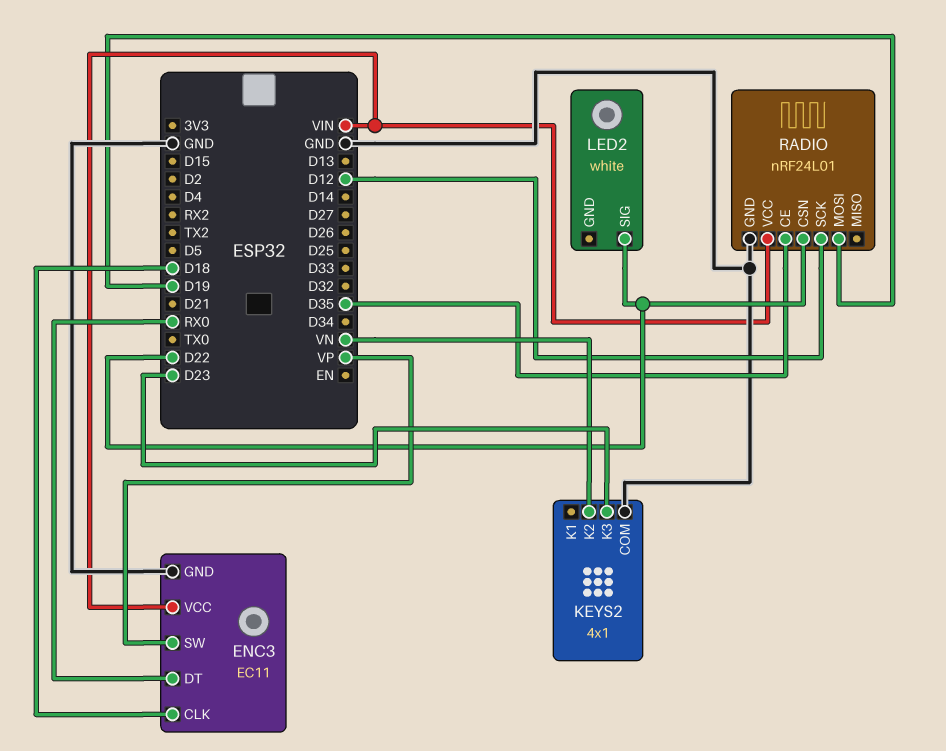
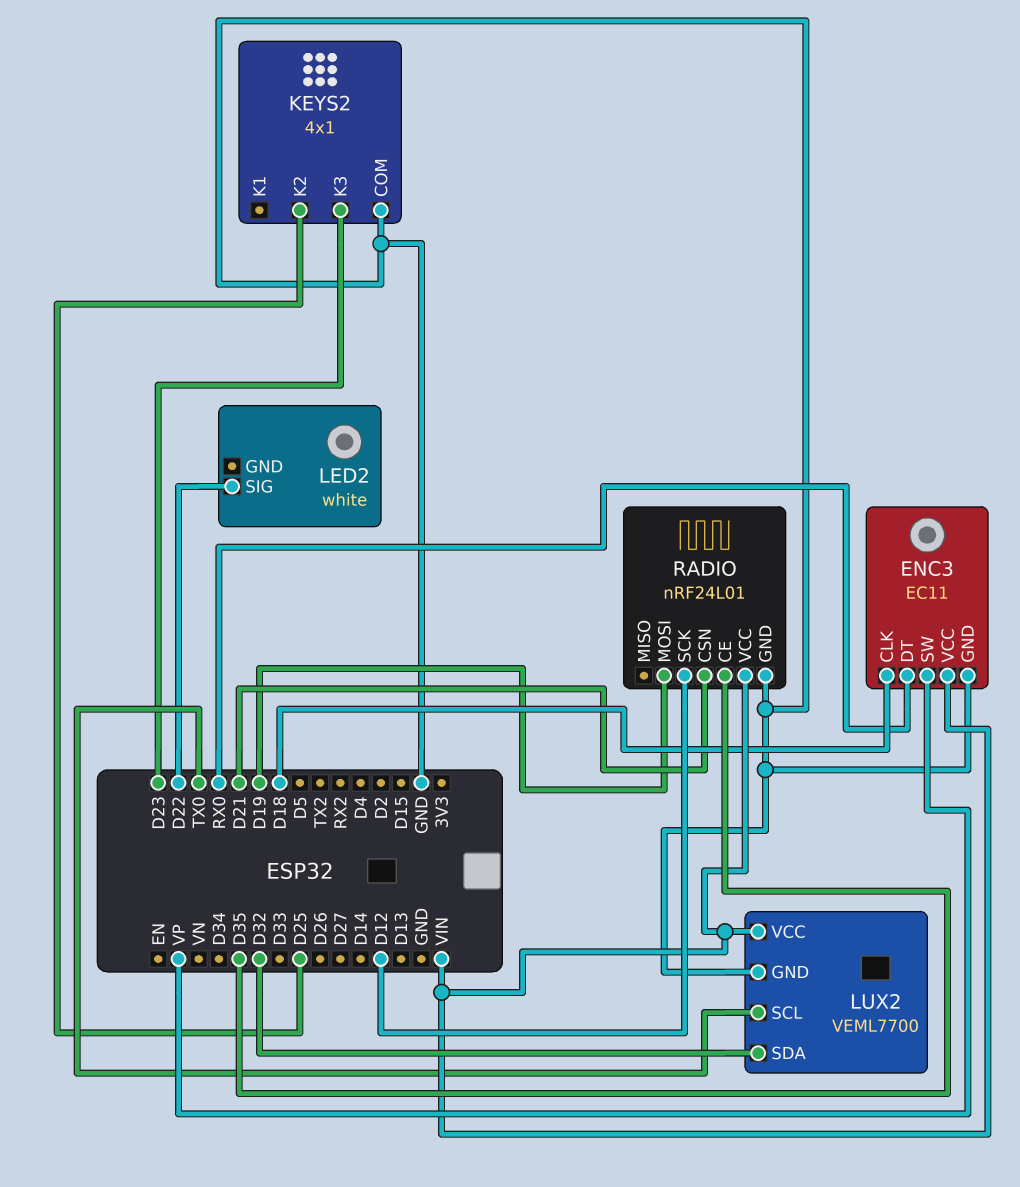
KEYS2 pin K2: VN -> D25
LUX2: none -> VEML7700
LUX2 pin GND: none -> GND
LUX2 pin SCL: none -> TX0
LUX2 pin SDA: none -> D32
LUX2 pin VCC: none -> VIN
RADIO pin CSN: D22 -> D21

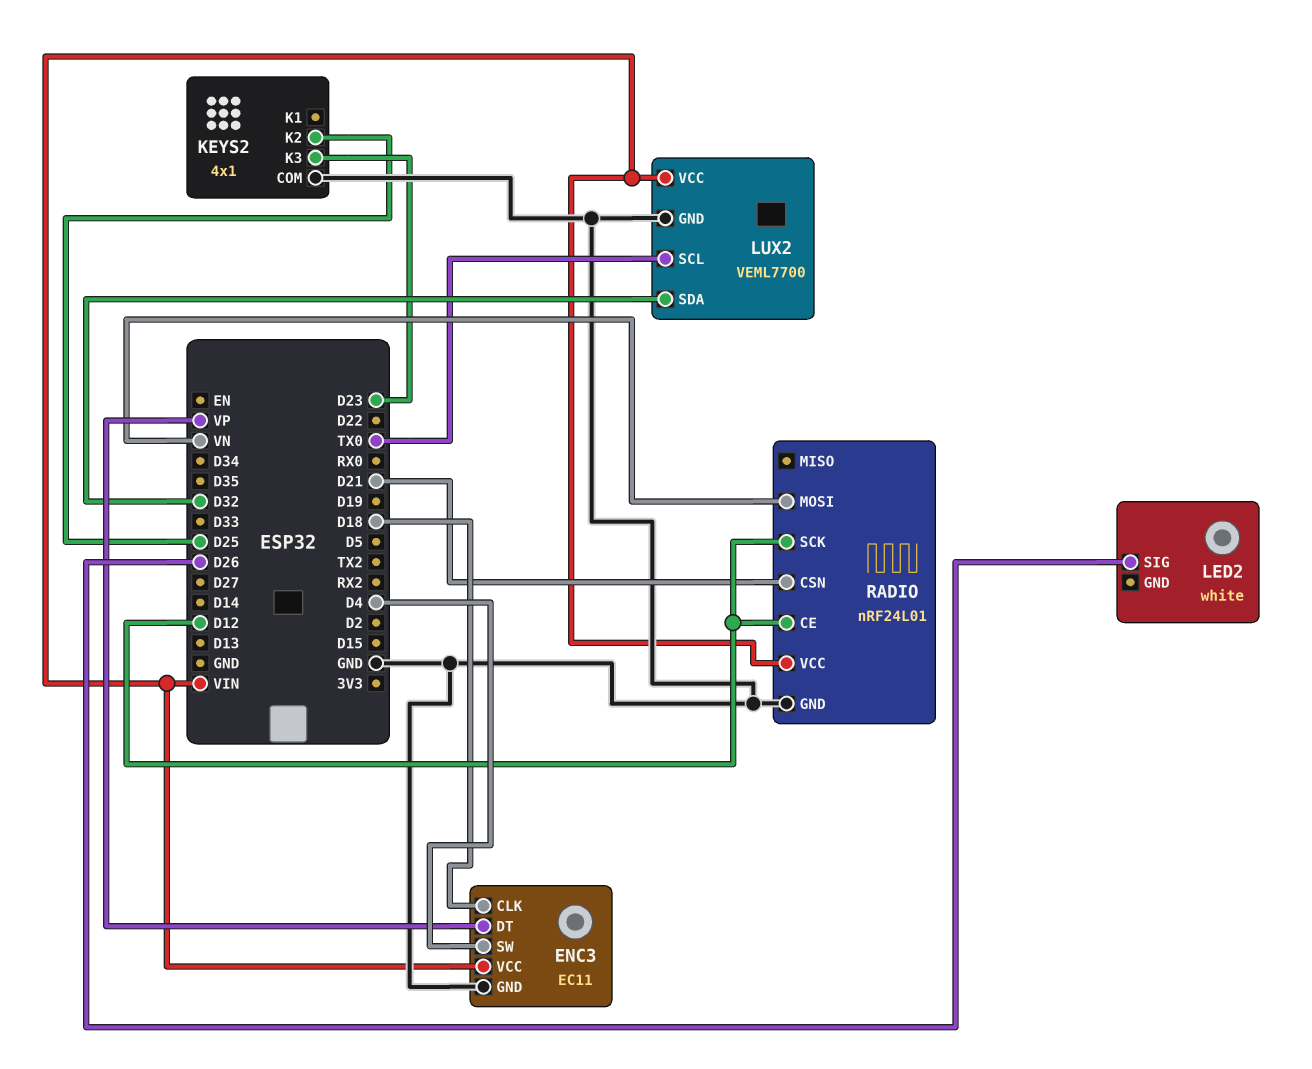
ENC3 pin DT: RX0 -> VP
ENC3 pin SW: VP -> D4
LED2 pin SIG: D22 -> D26
RADIO pin CE: D35 -> D12
RADIO pin MOSI: D19 -> VN

